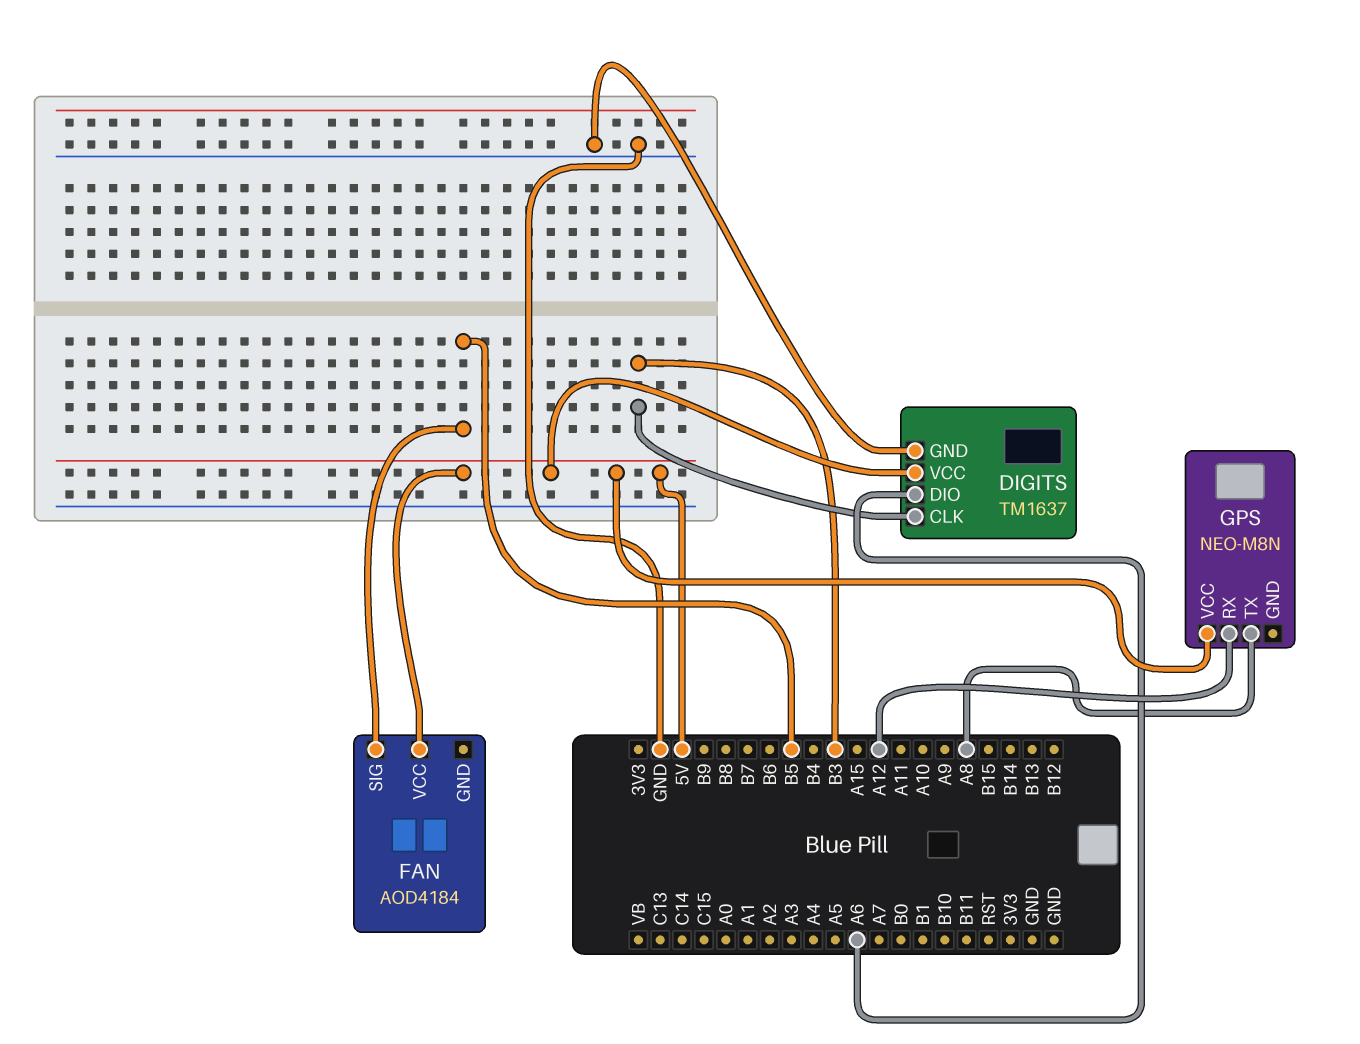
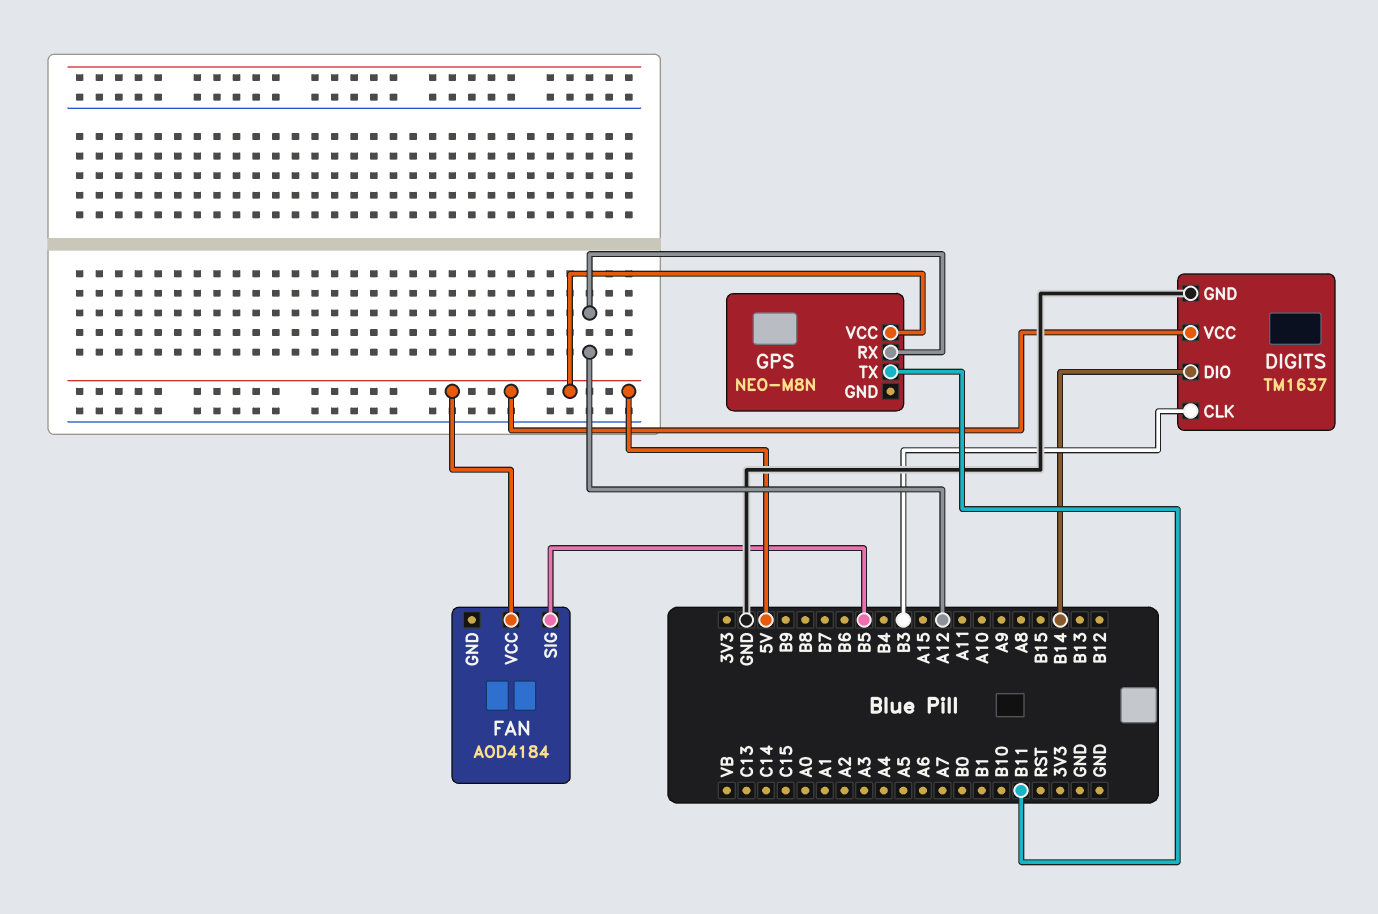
DIGITS pin DIO: A6 -> B14
GPS pin TX: A8 -> B11

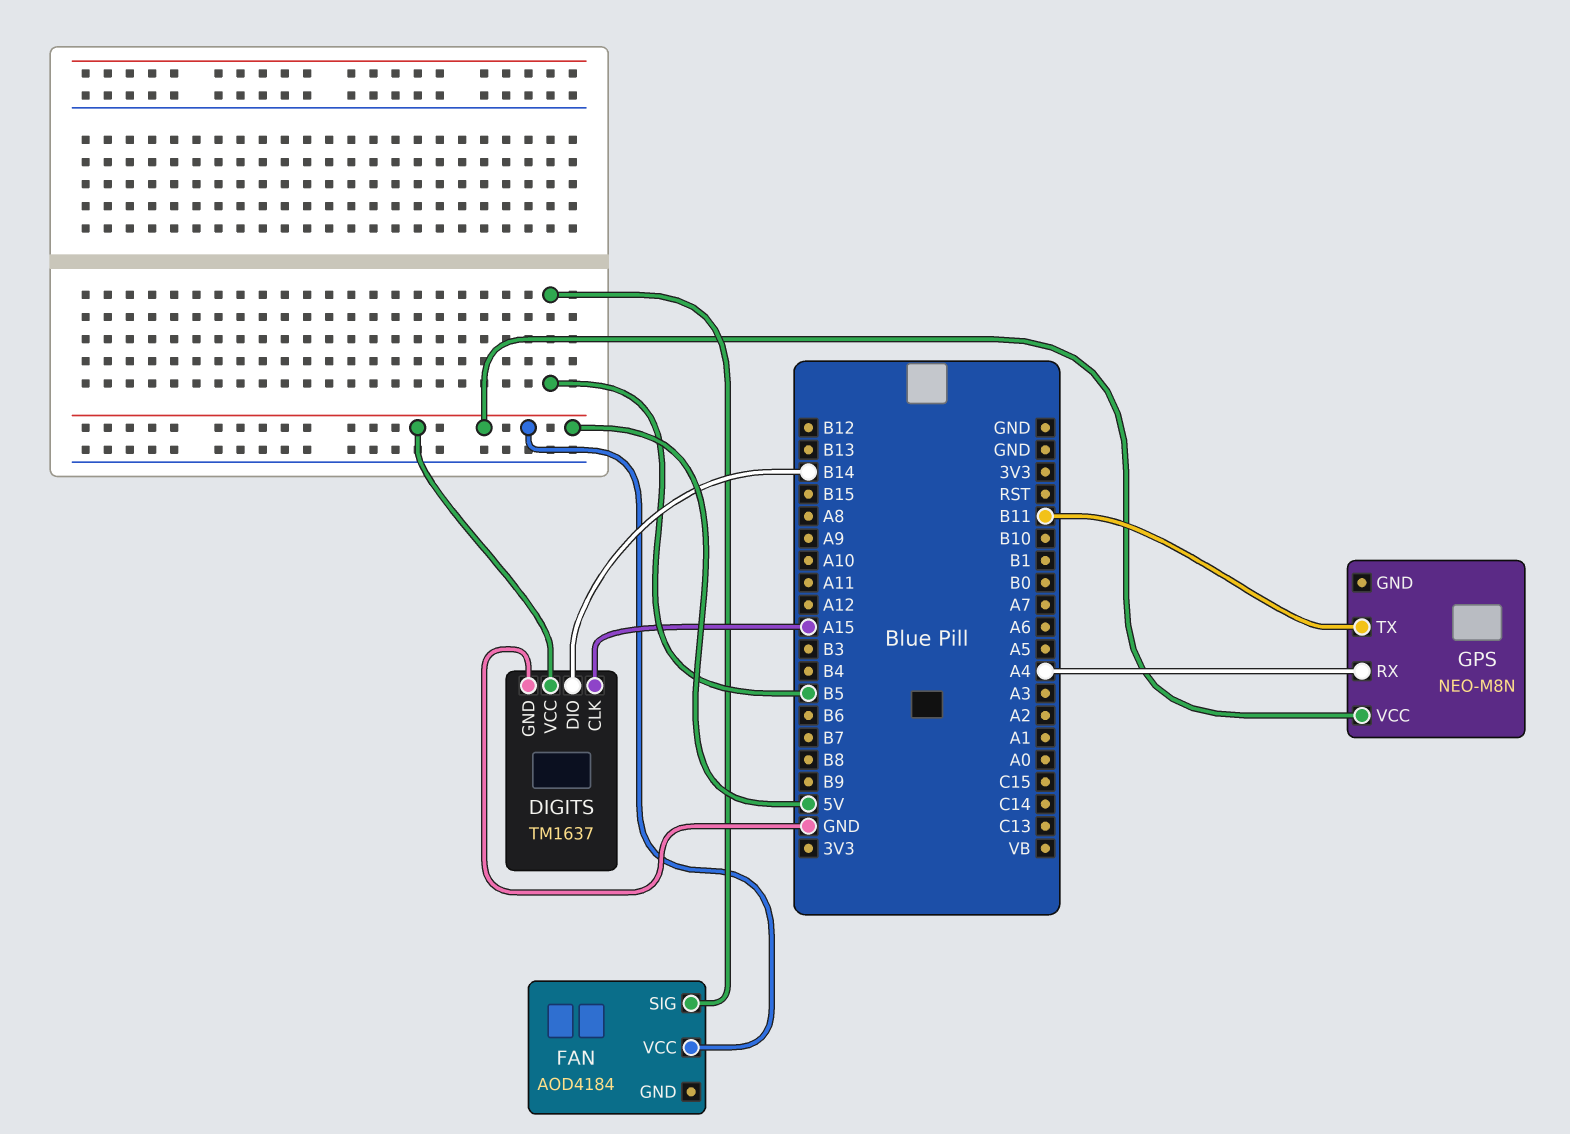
DIGITS pin CLK: B3 -> A15
GPS pin RX: A12 -> A4

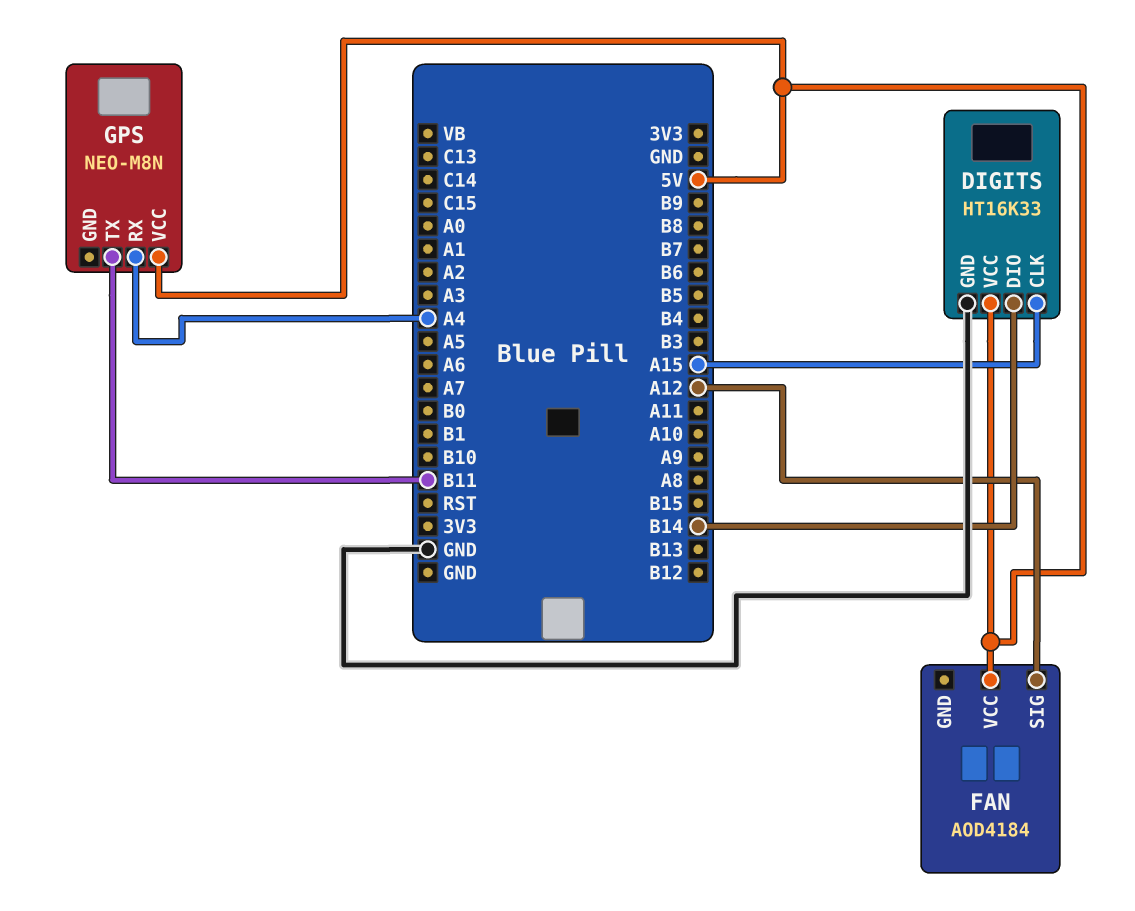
DIGITS: TM1637 -> HT16K33
FAN pin SIG: B5 -> A12

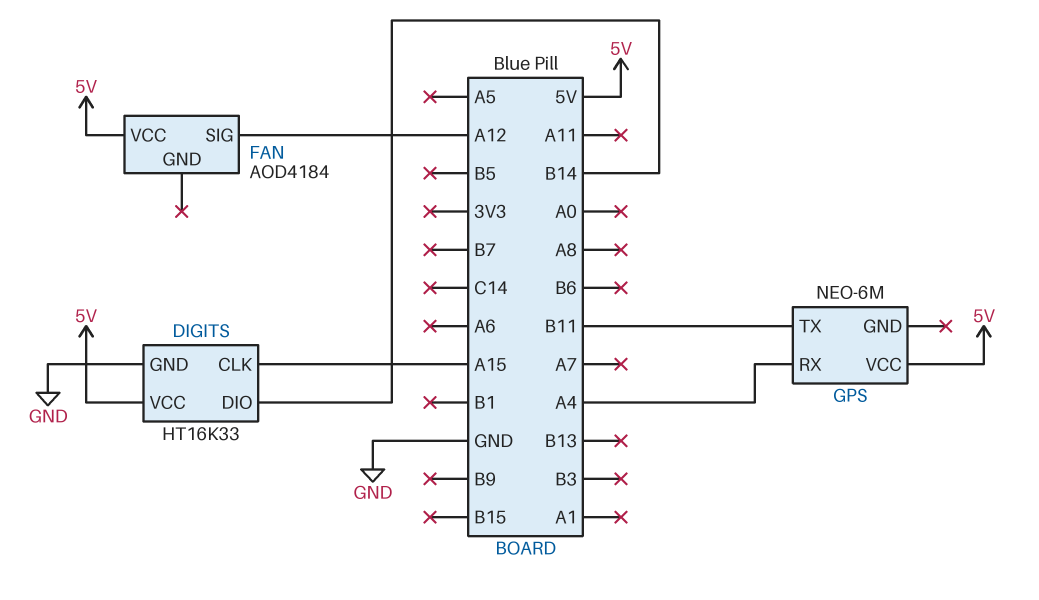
GPS: NEO-M8N -> NEO-6M

